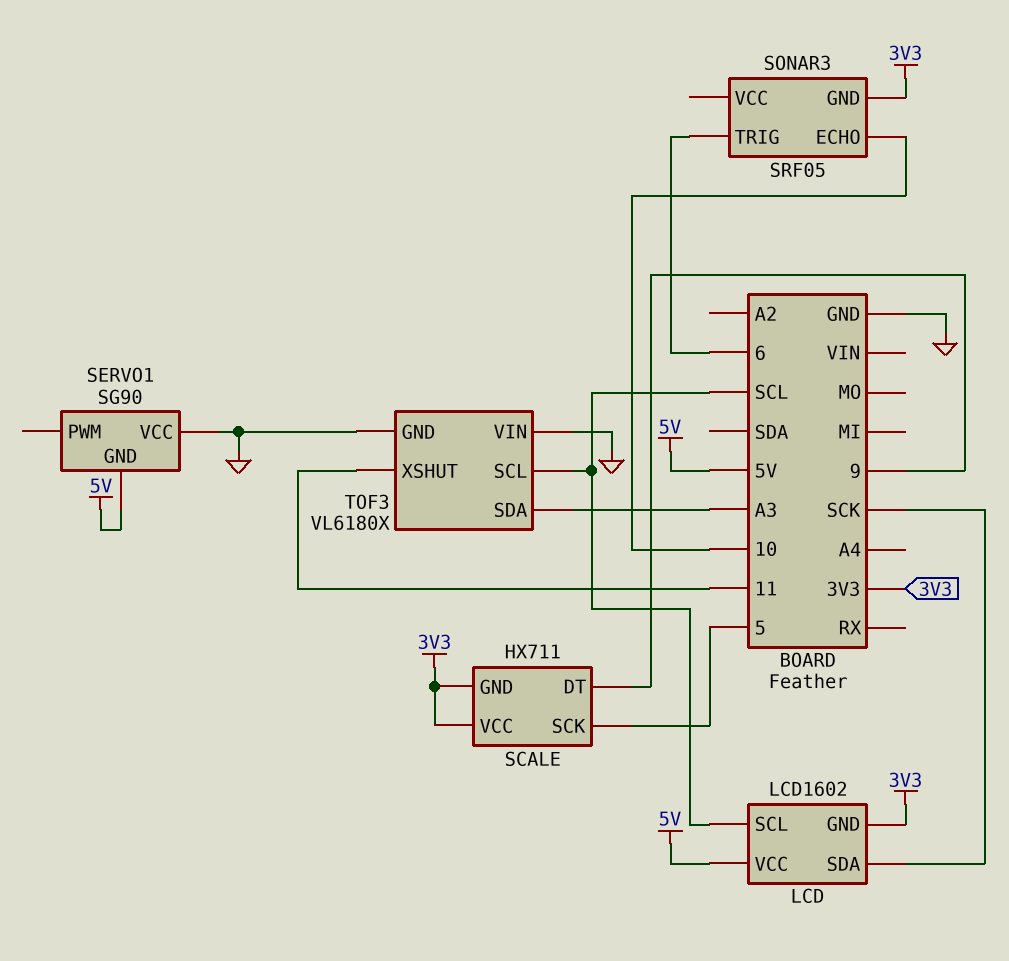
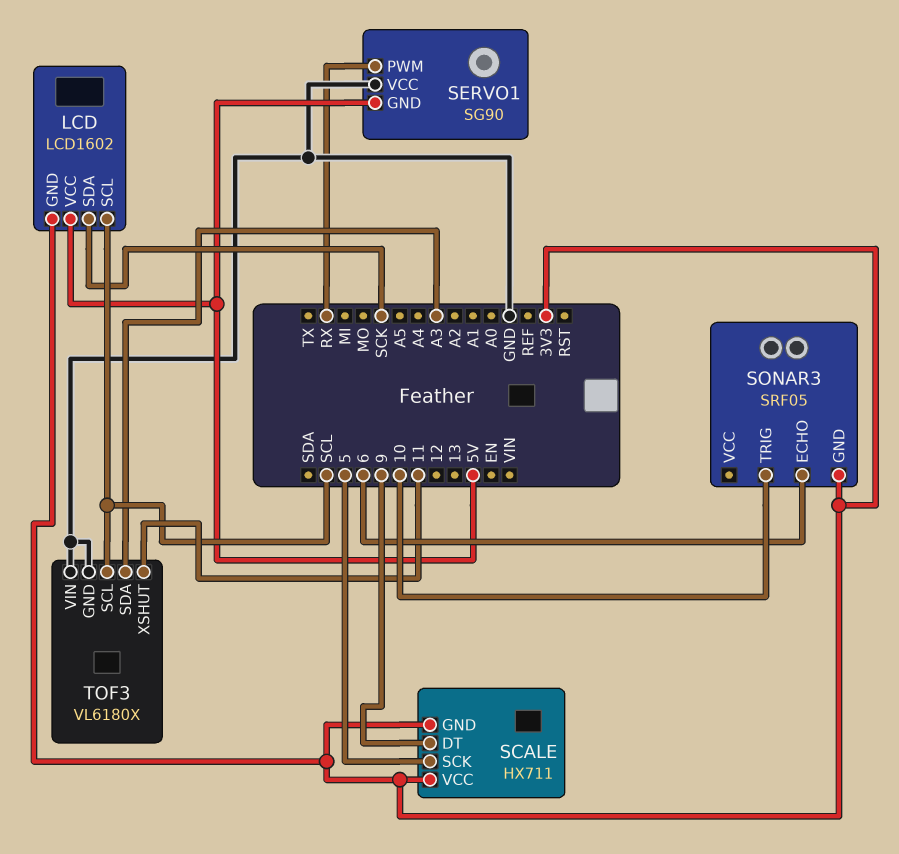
SERVO1 pin PWM: none -> RX
SONAR3 pin ECHO: 10 -> 6
SONAR3 pin TRIG: 6 -> 10

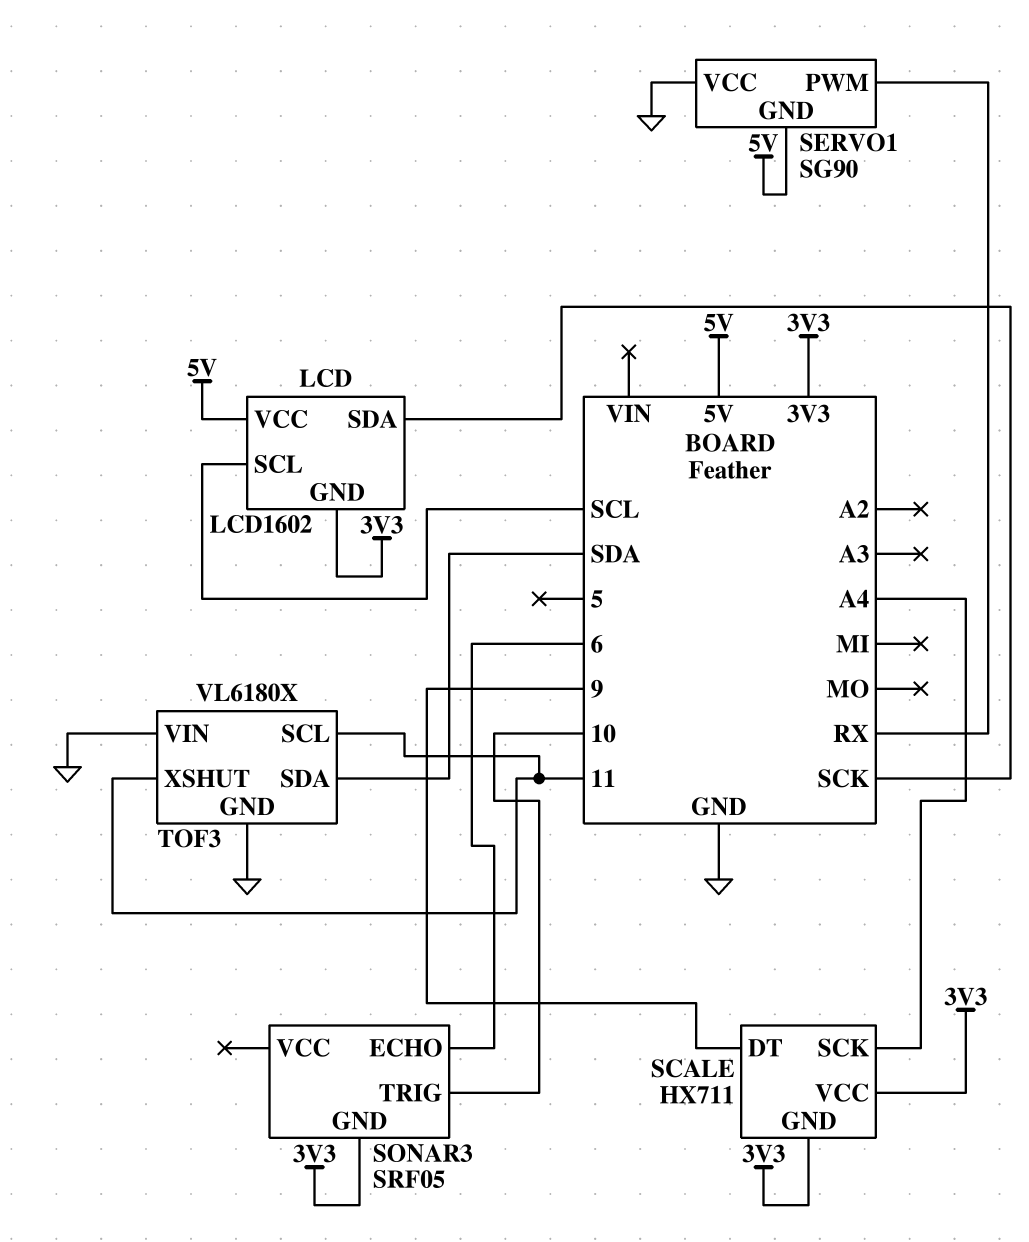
SCALE pin SCK: 5 -> A4
TOF3 pin SCL: SCL -> 11
TOF3 pin SDA: A3 -> SDA

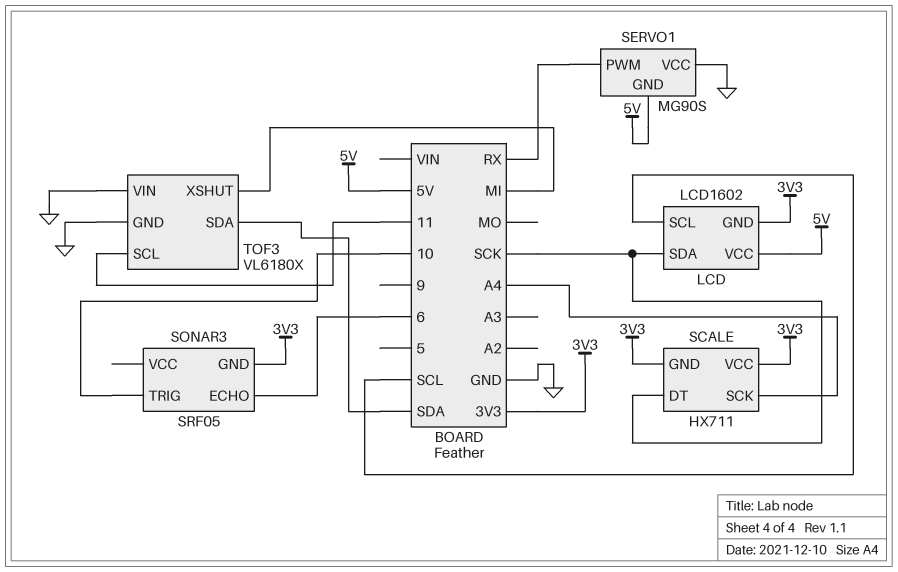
SCALE pin DT: 9 -> SCK
SERVO1: SG90 -> MG90S
TOF3 pin XSHUT: 11 -> MI

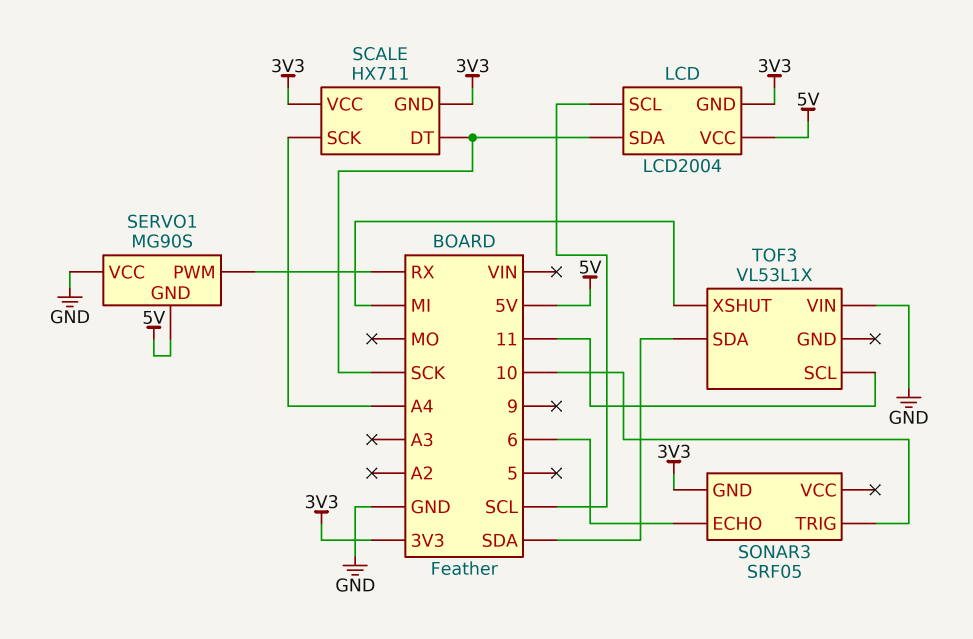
LCD: LCD1602 -> LCD2004
TOF3: VL6180X -> VL53L1X
TOF3 pin GND: GND -> none

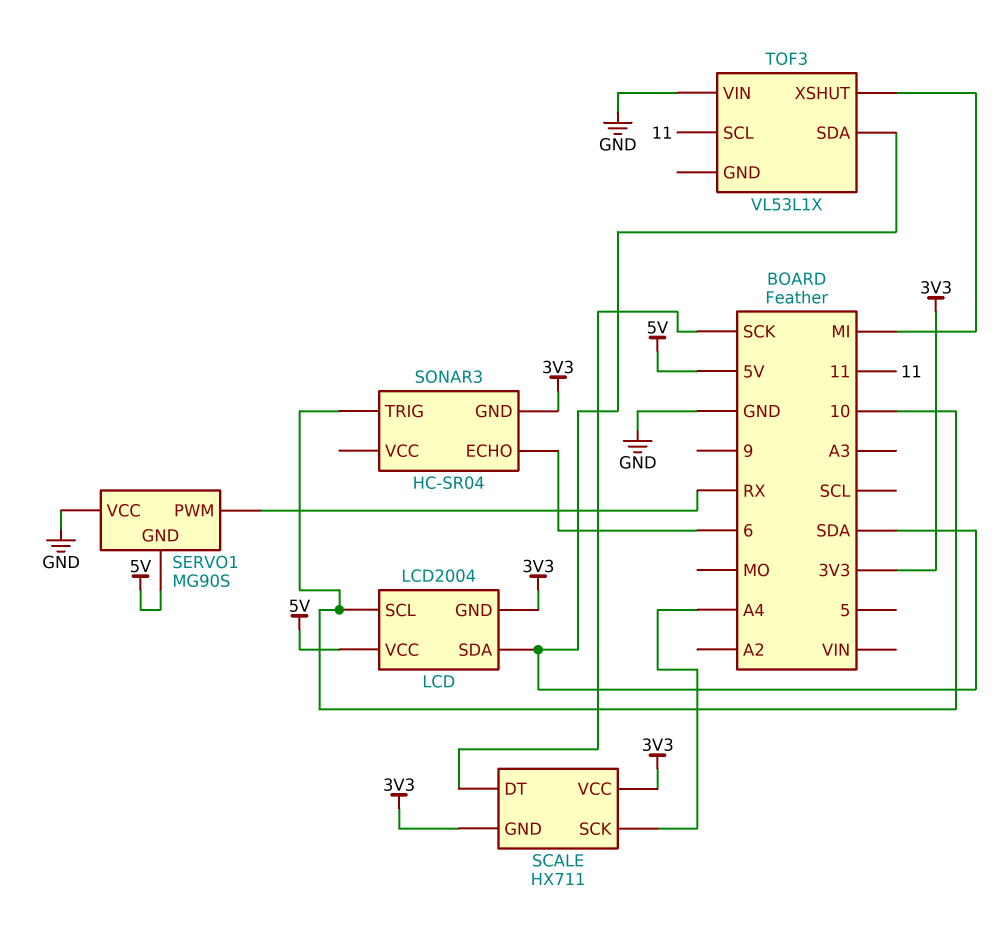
LCD pin SCL: SCL -> 10
LCD pin SDA: SCK -> SDA
SONAR3: SRF05 -> HC-SR04

